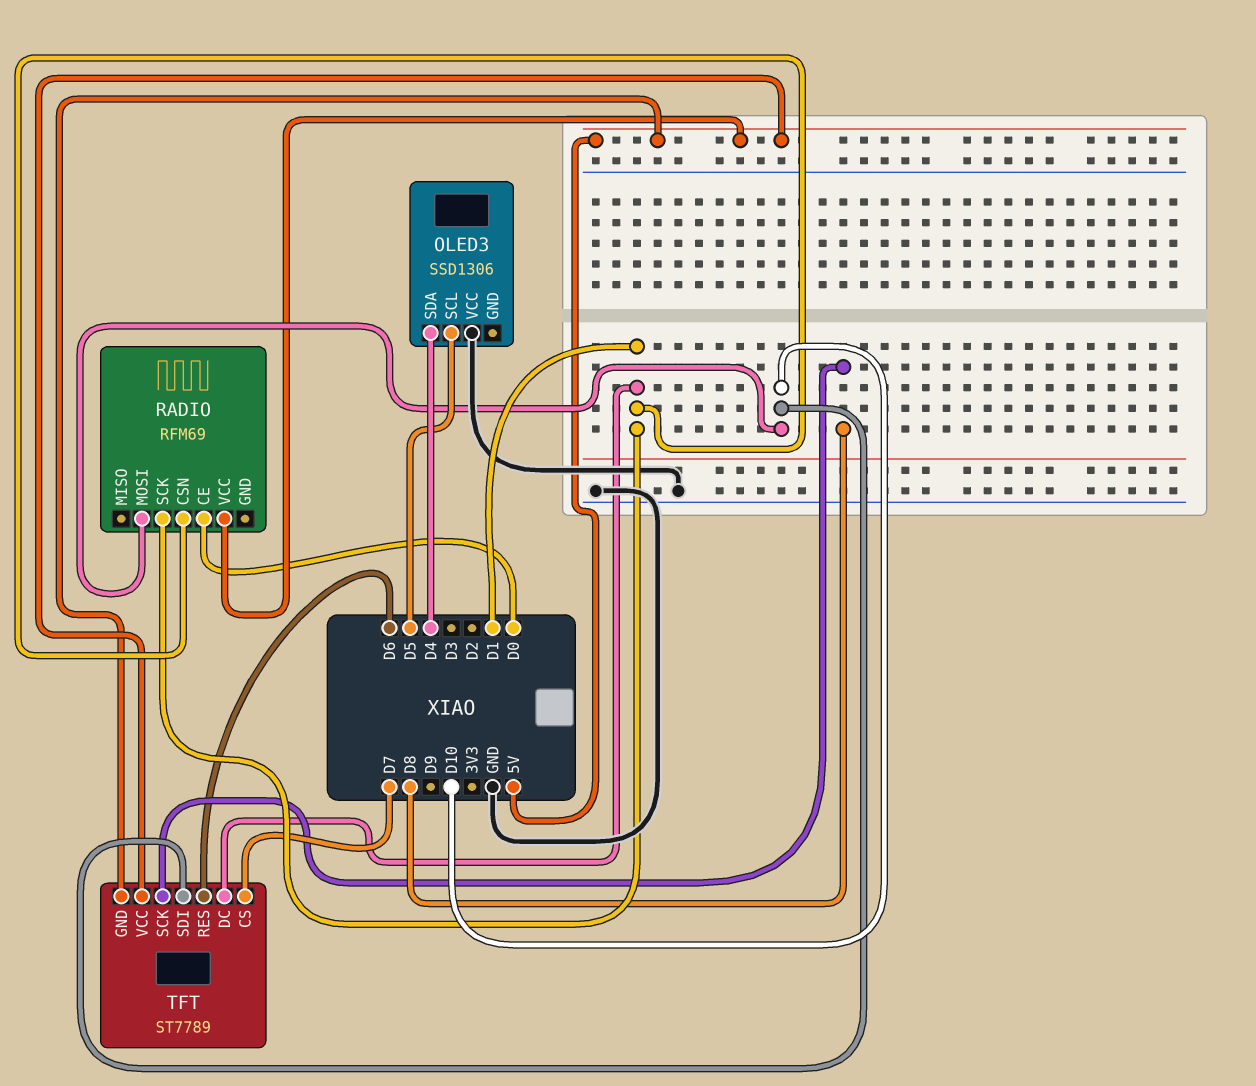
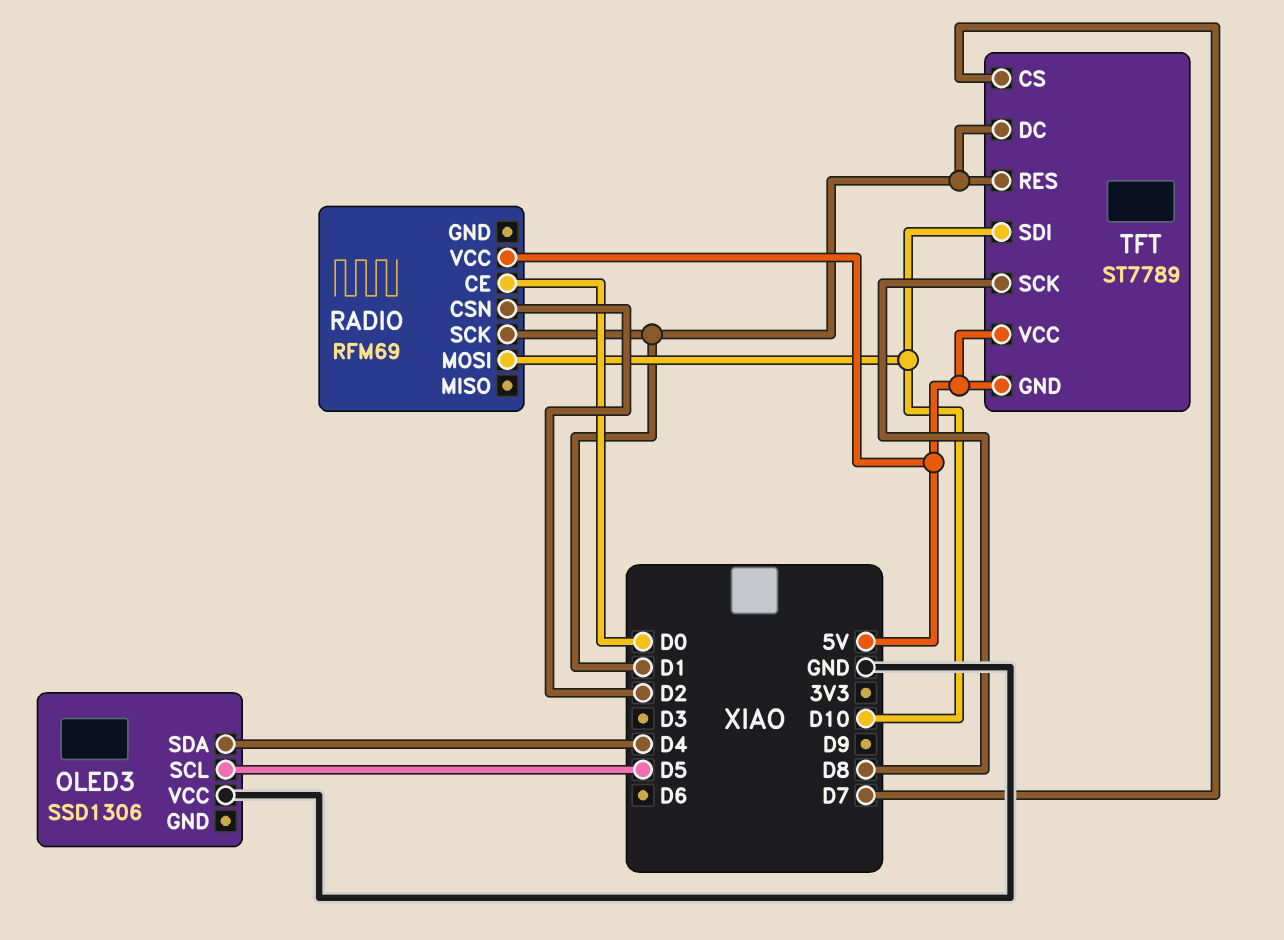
RADIO pin CSN: D1 -> D2
TFT pin RES: D6 -> D1

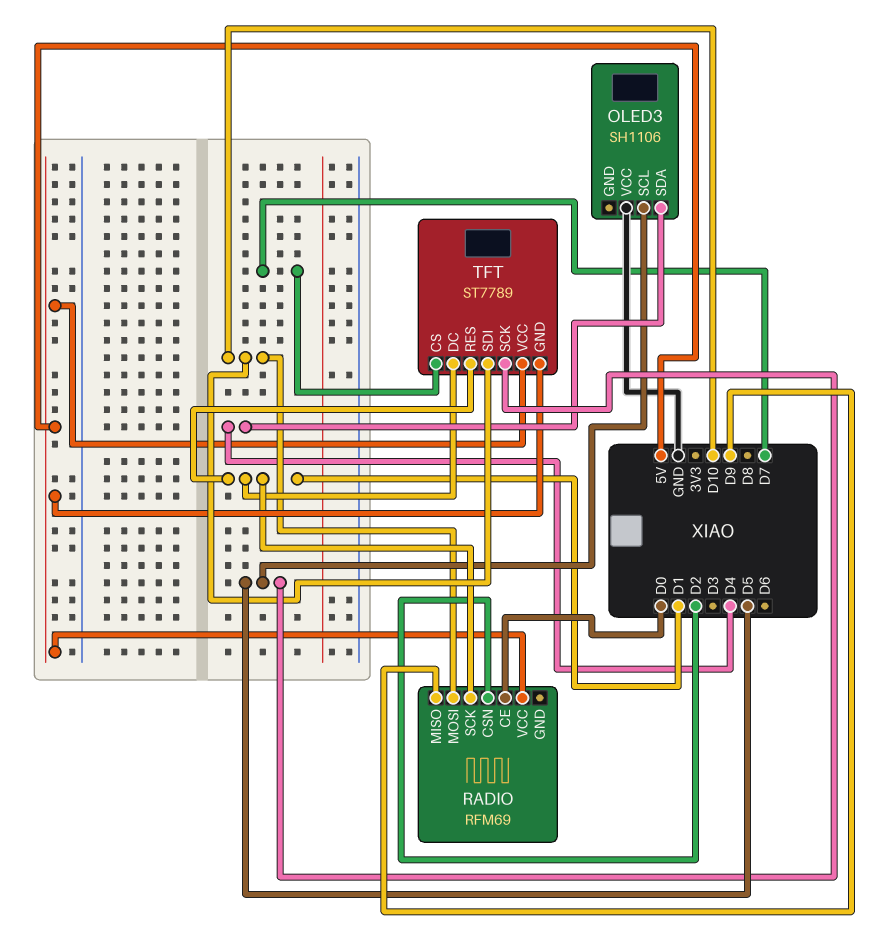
OLED3: SSD1306 -> SH1106
RADIO pin MISO: none -> D9
TFT pin SCK: D8 -> D5

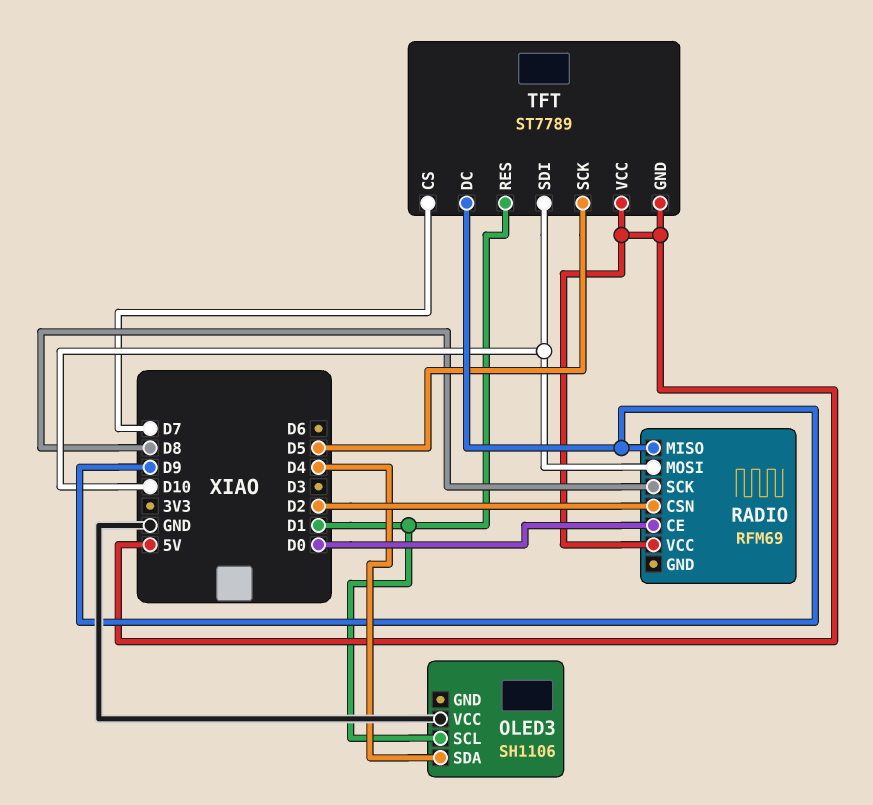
OLED3 pin SCL: D5 -> D1
RADIO pin SCK: D1 -> D8
TFT pin DC: D1 -> D9

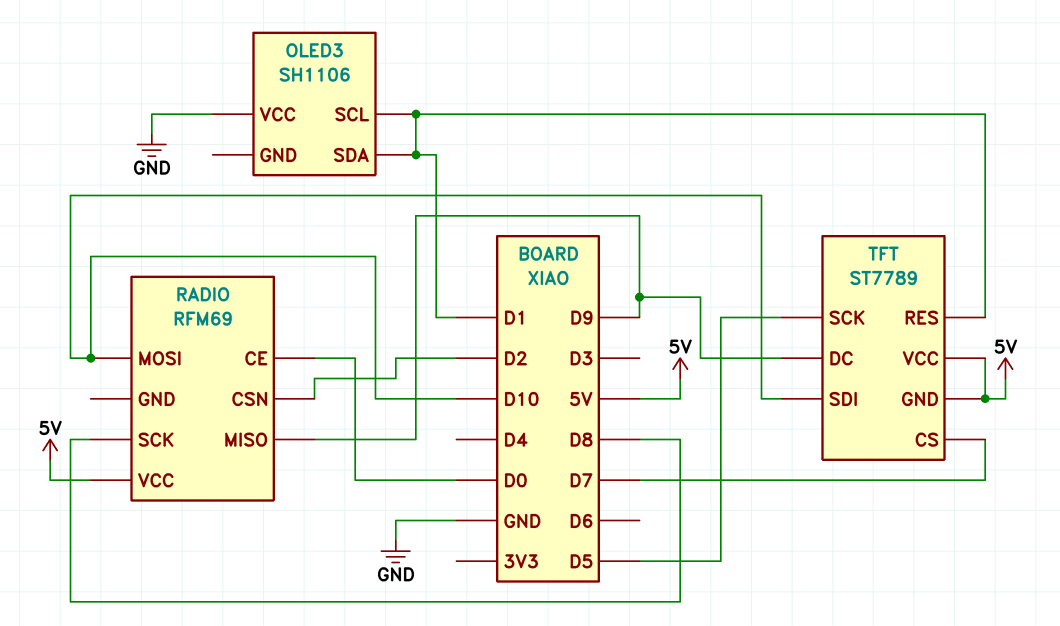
OLED3 pin SDA: D4 -> D1

